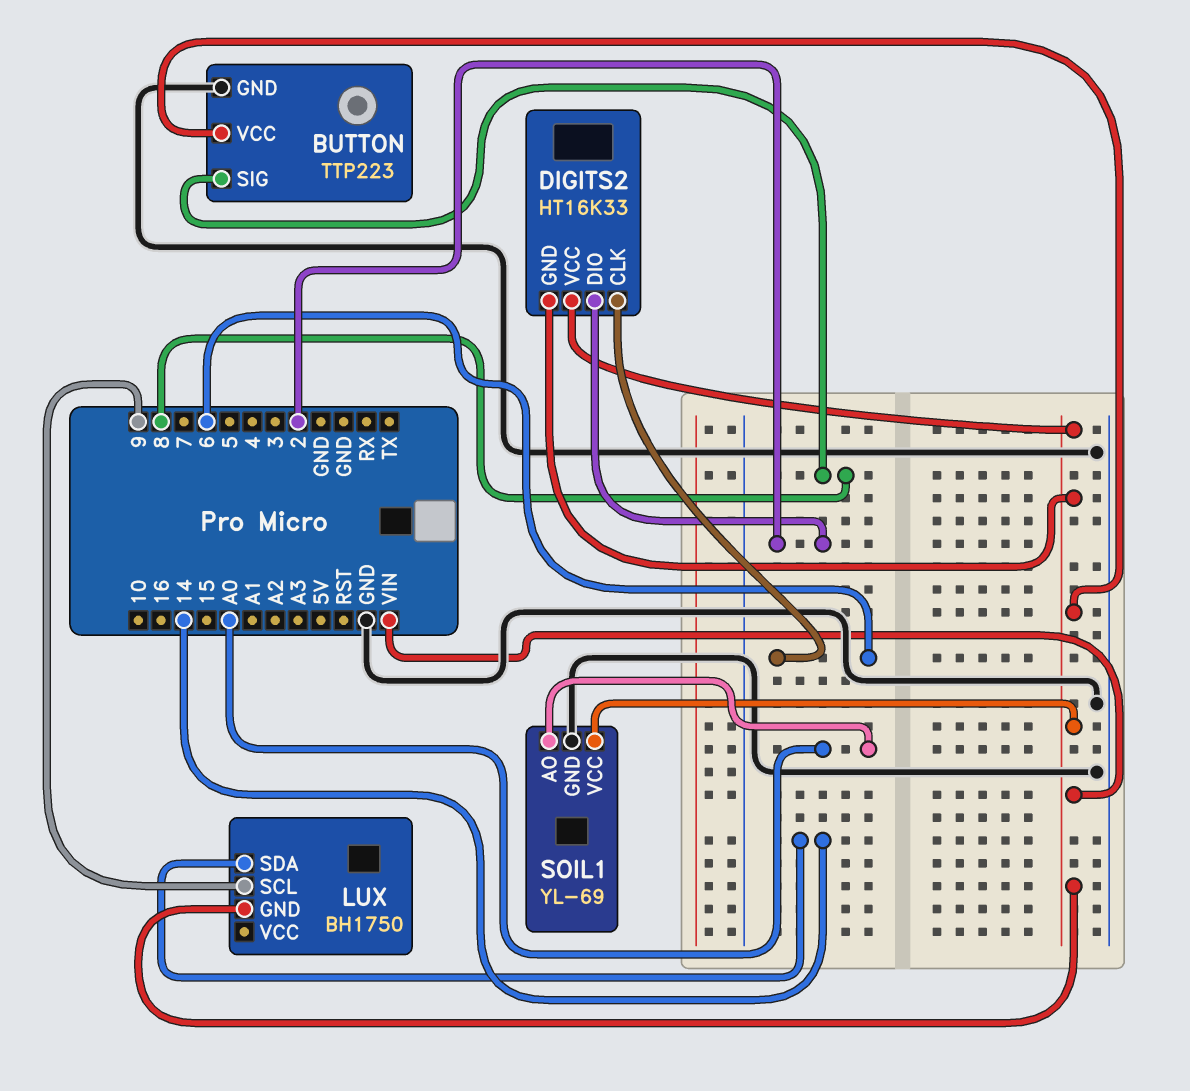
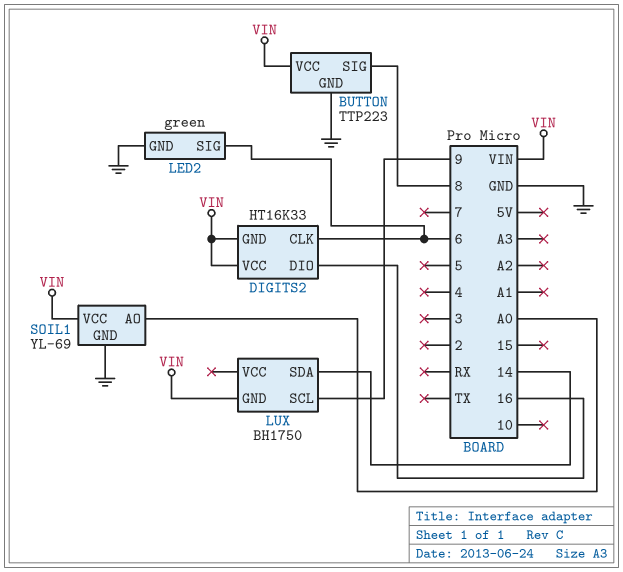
DIGITS2 pin DIO: 2 -> 16
LED2: none -> green
LED2 pin GND: none -> GND
LED2 pin SIG: none -> 6

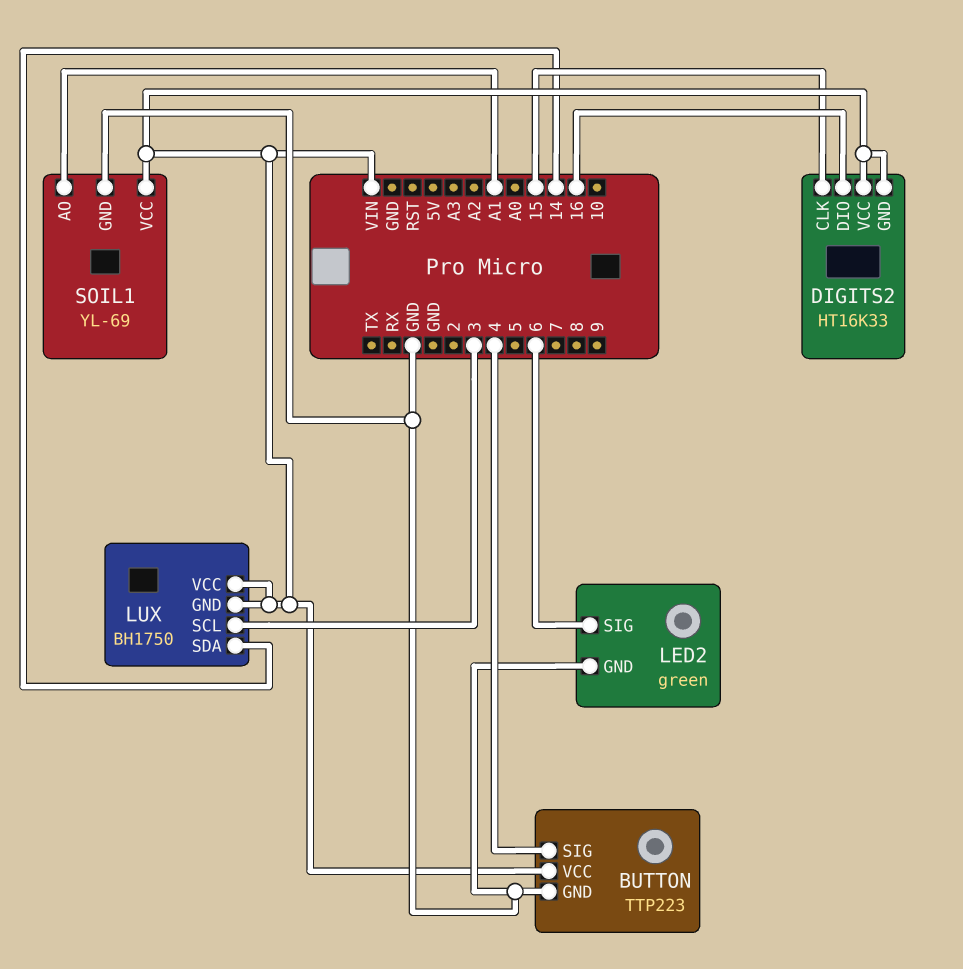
BUTTON pin SIG: 8 -> 4
DIGITS2 pin CLK: 6 -> 15
LUX pin SCL: 9 -> 3
LUX pin VCC: none -> VIN
SOIL1 pin AO: A0 -> A1

